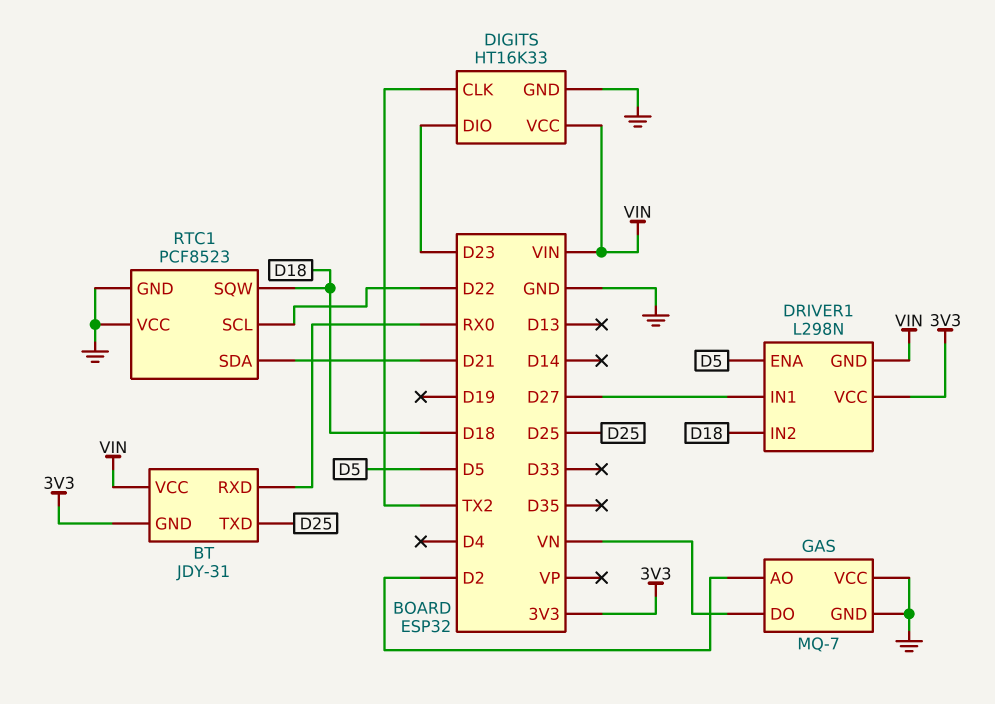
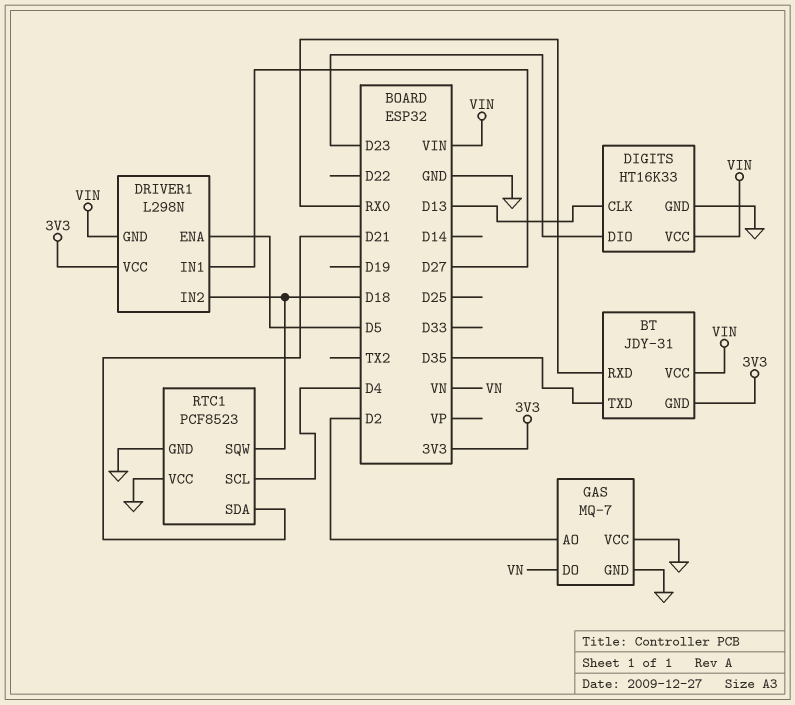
BT pin TXD: D25 -> D35
DIGITS pin CLK: TX2 -> D13
RTC1 pin SCL: D22 -> D4

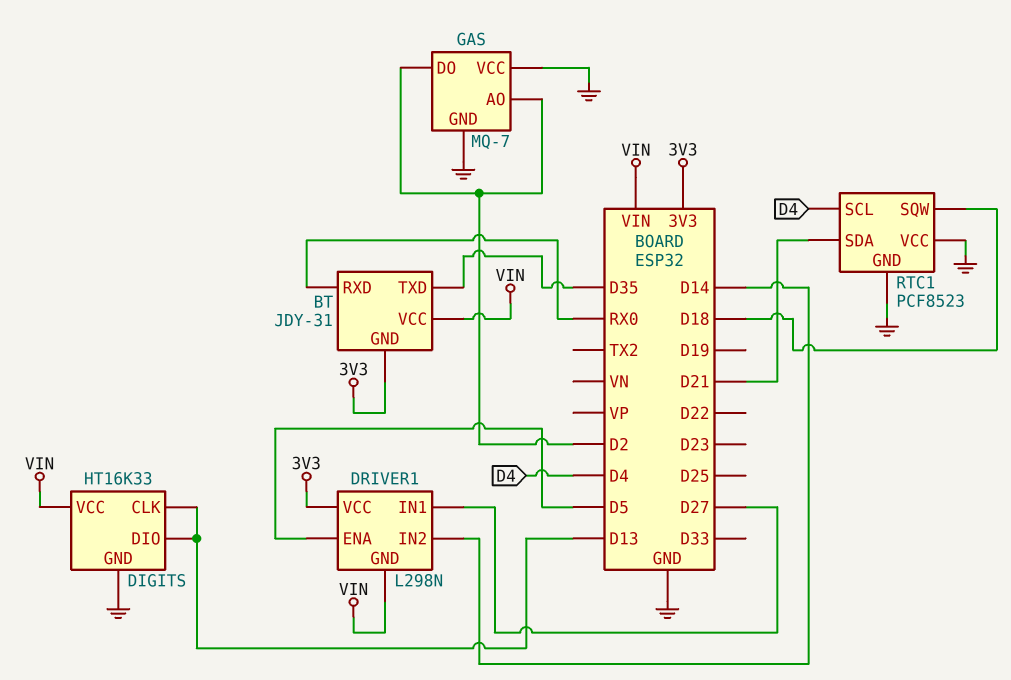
DIGITS pin DIO: D23 -> D13
DRIVER1 pin IN2: D18 -> D14
GAS pin DO: VN -> D2

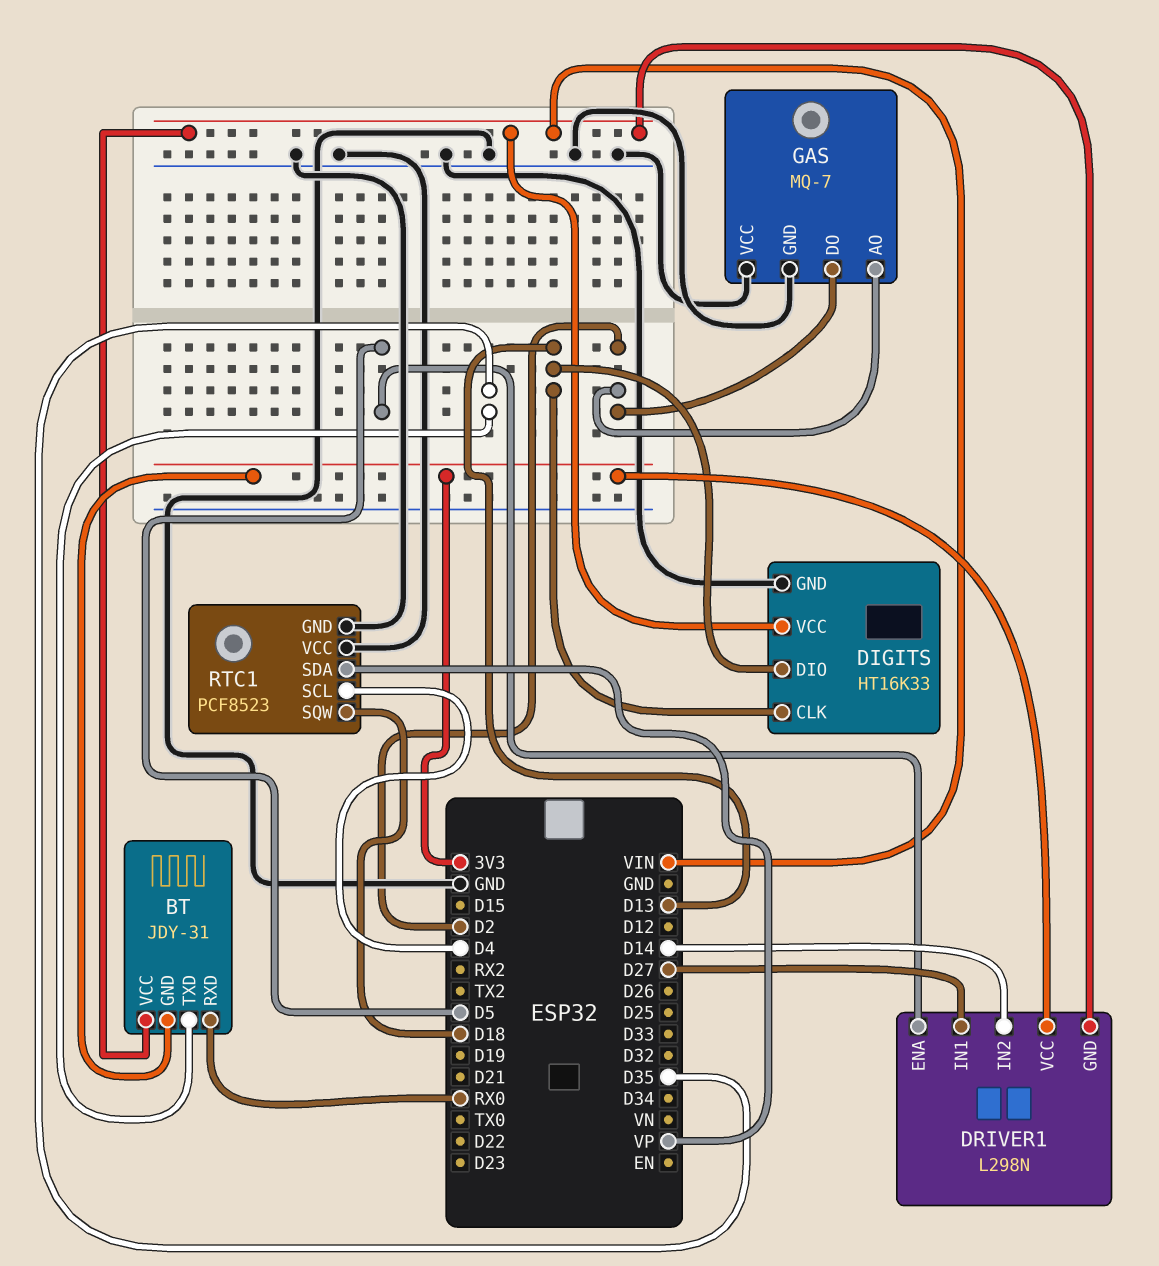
RTC1 pin SDA: D21 -> VP

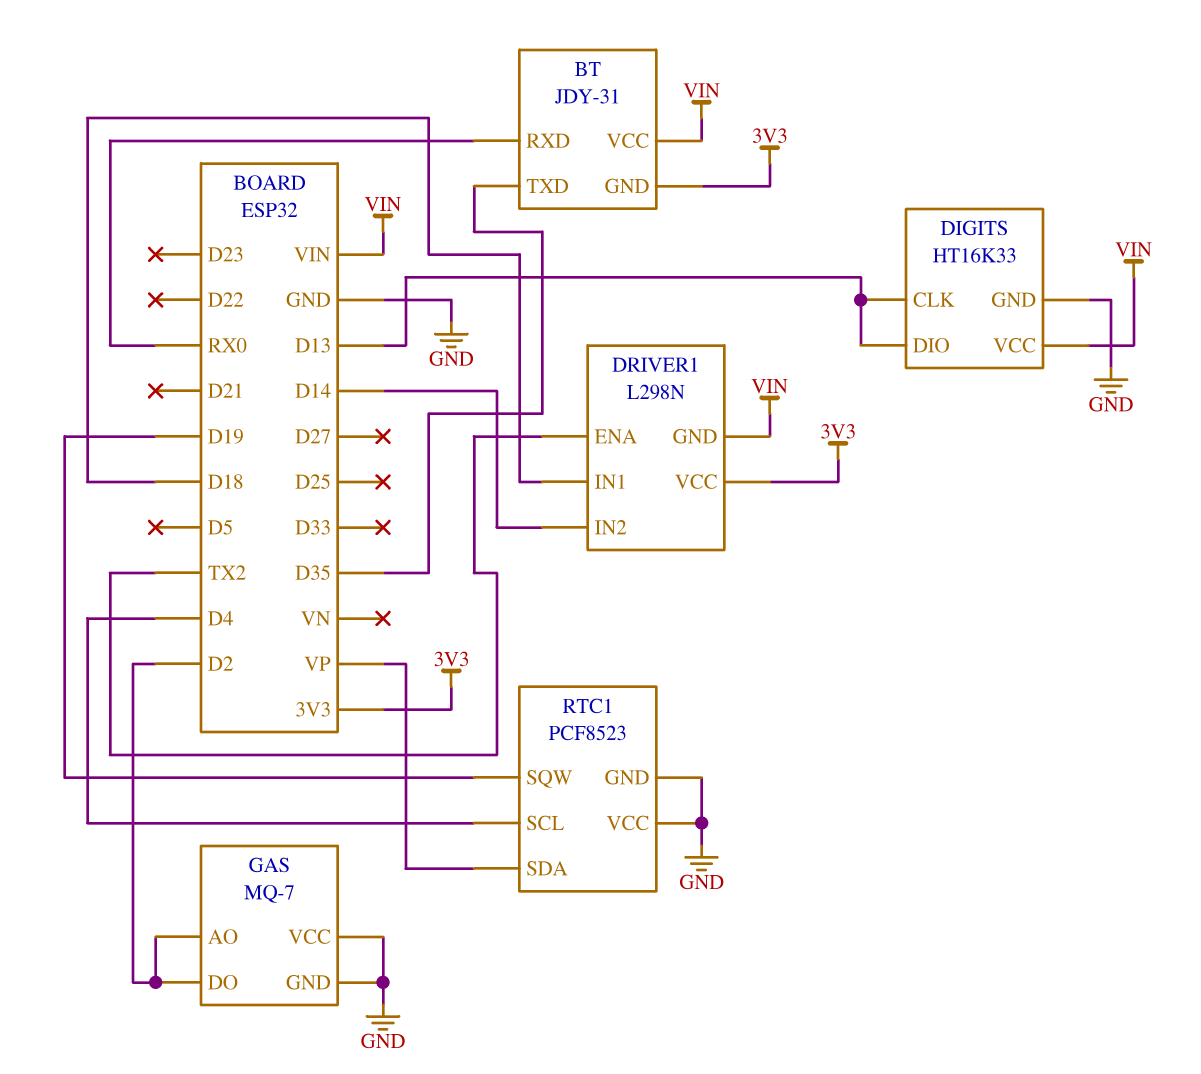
DRIVER1 pin ENA: D5 -> TX2
DRIVER1 pin IN1: D27 -> D18
RTC1 pin SQW: D18 -> D19

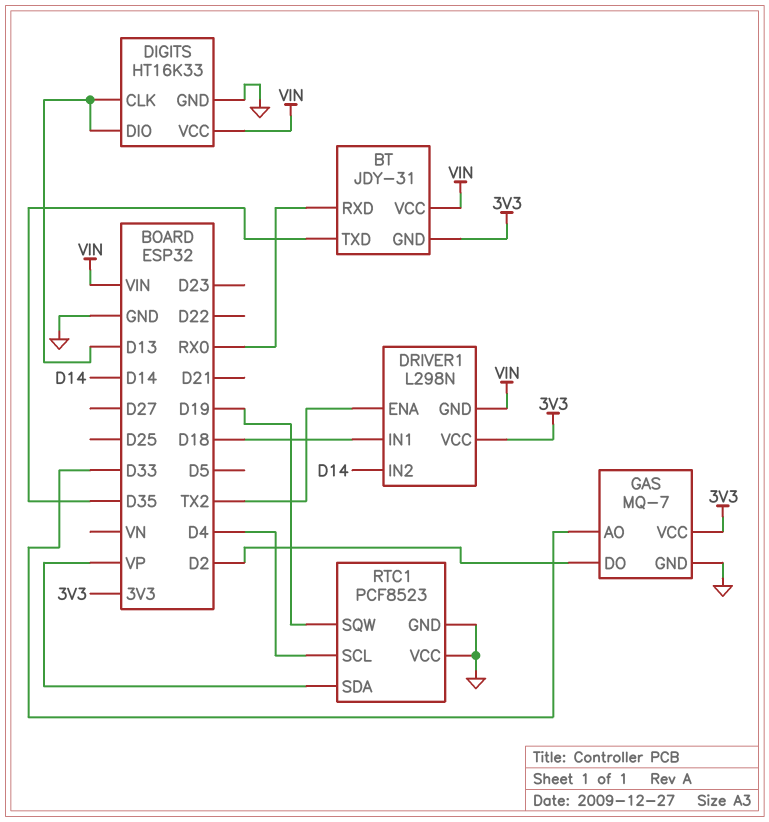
GAS pin AO: D2 -> D33
GAS pin VCC: GND -> 3V3

